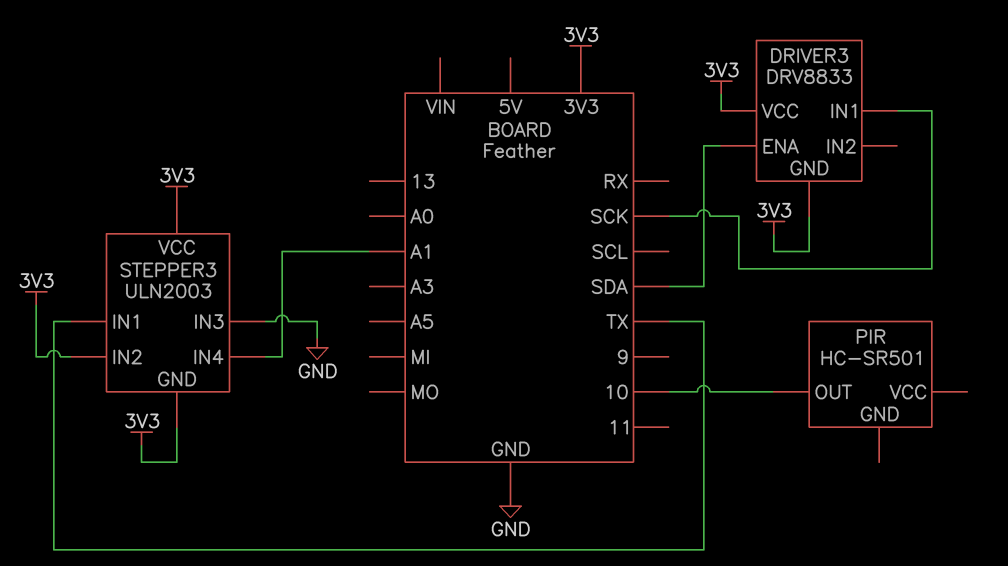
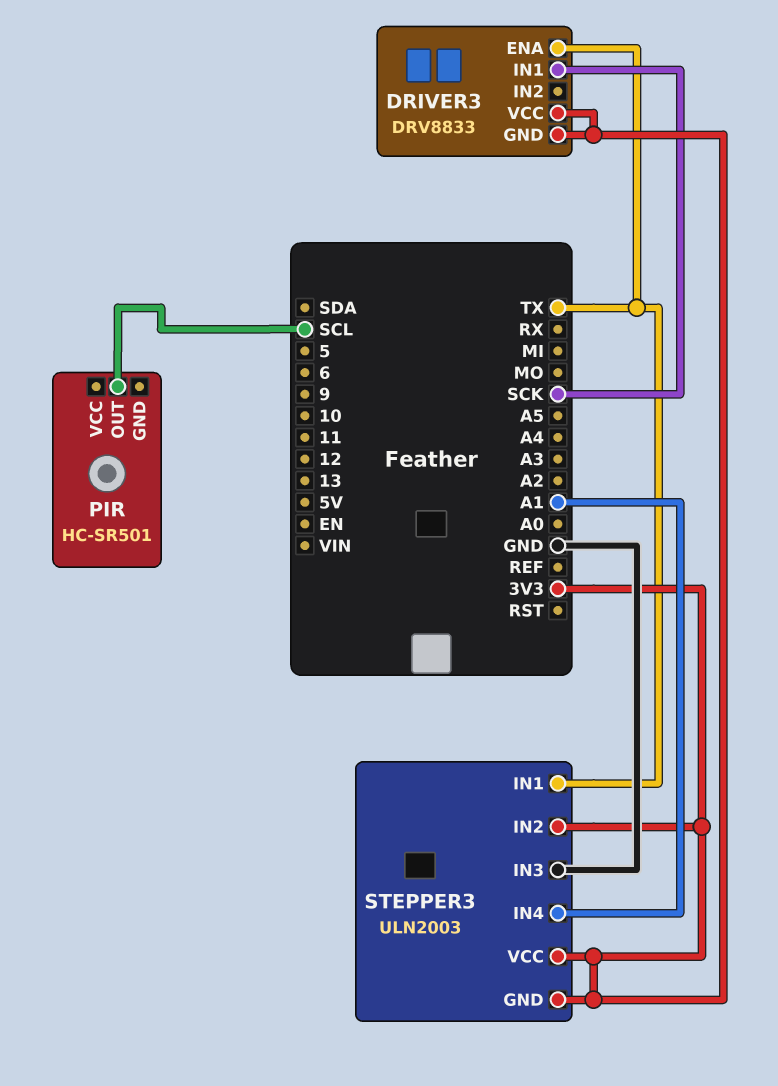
DRIVER3 pin ENA: SDA -> TX
PIR pin OUT: 10 -> SCL

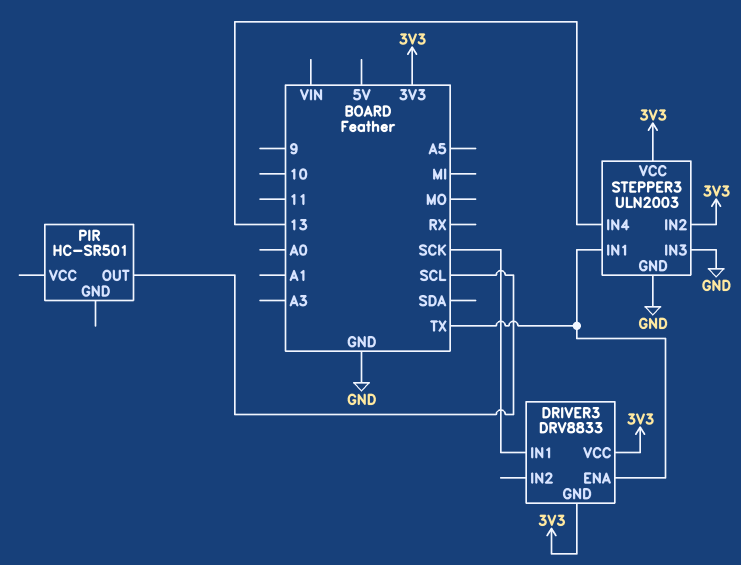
STEPPER3 pin GND: 3V3 -> GND
STEPPER3 pin IN4: A1 -> 13

